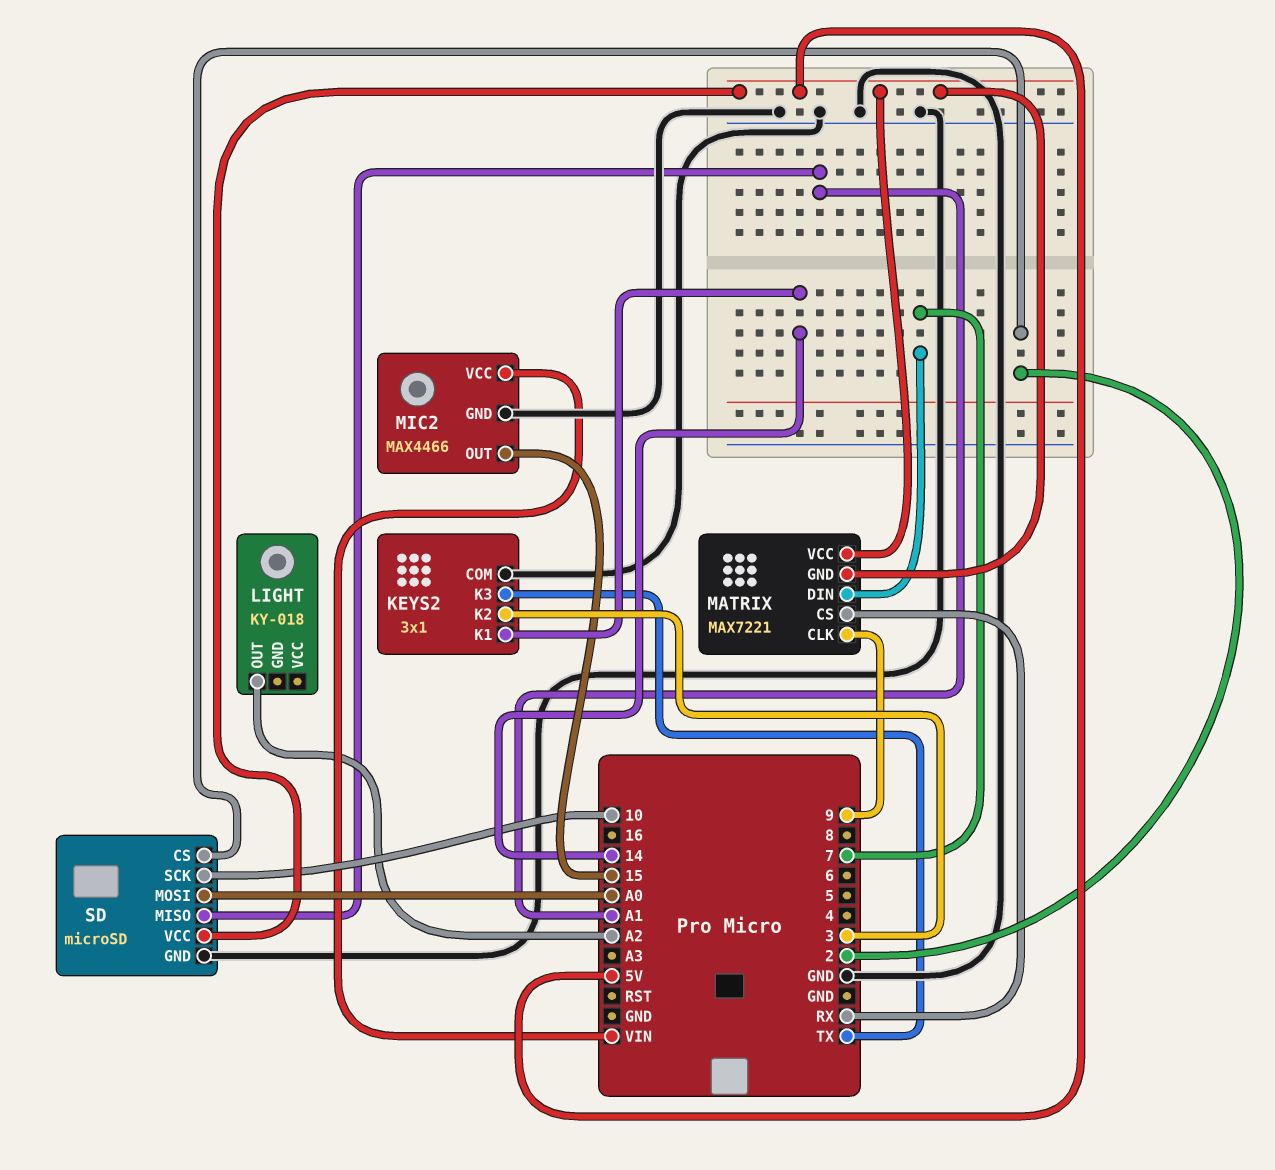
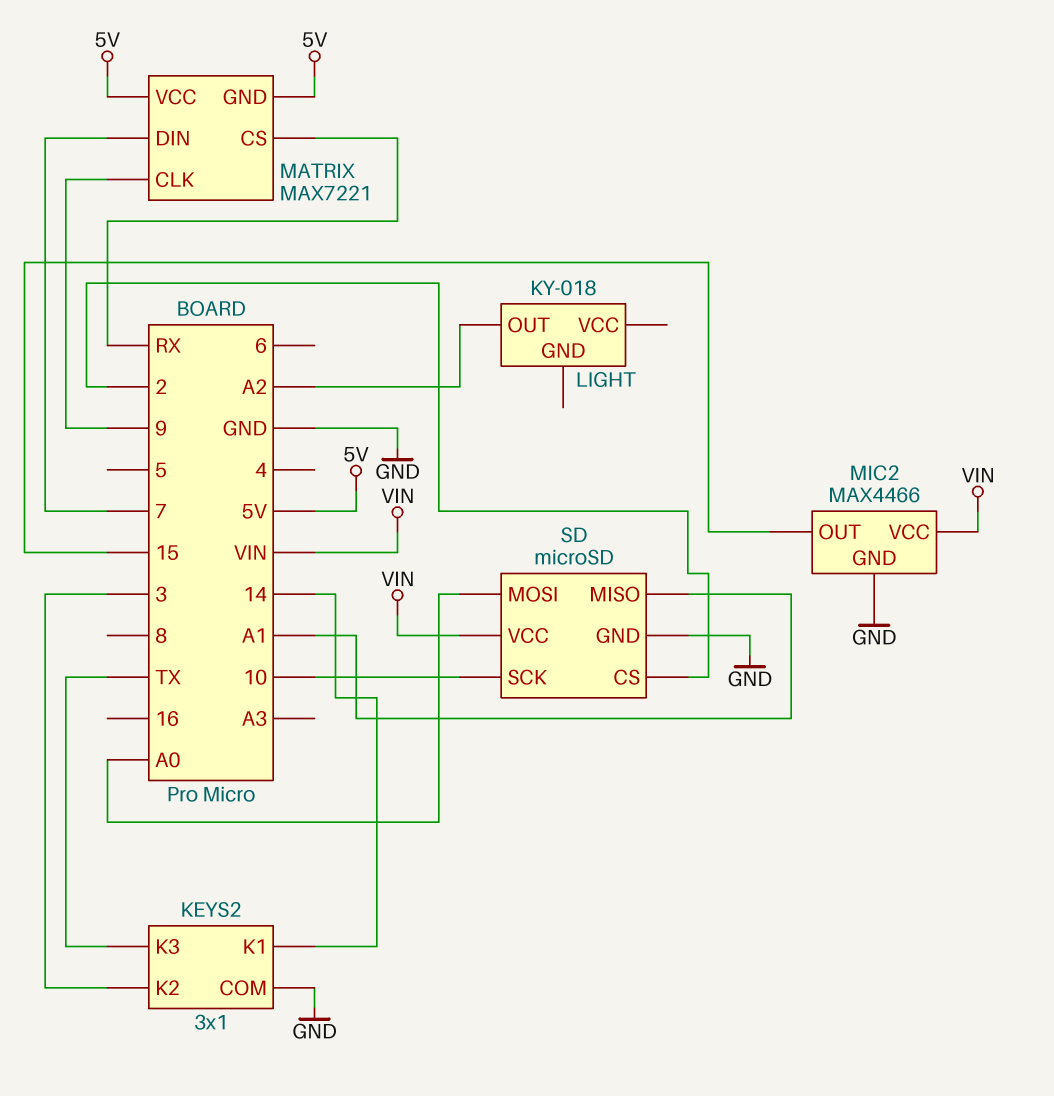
SD pin VCC: 5V -> VIN

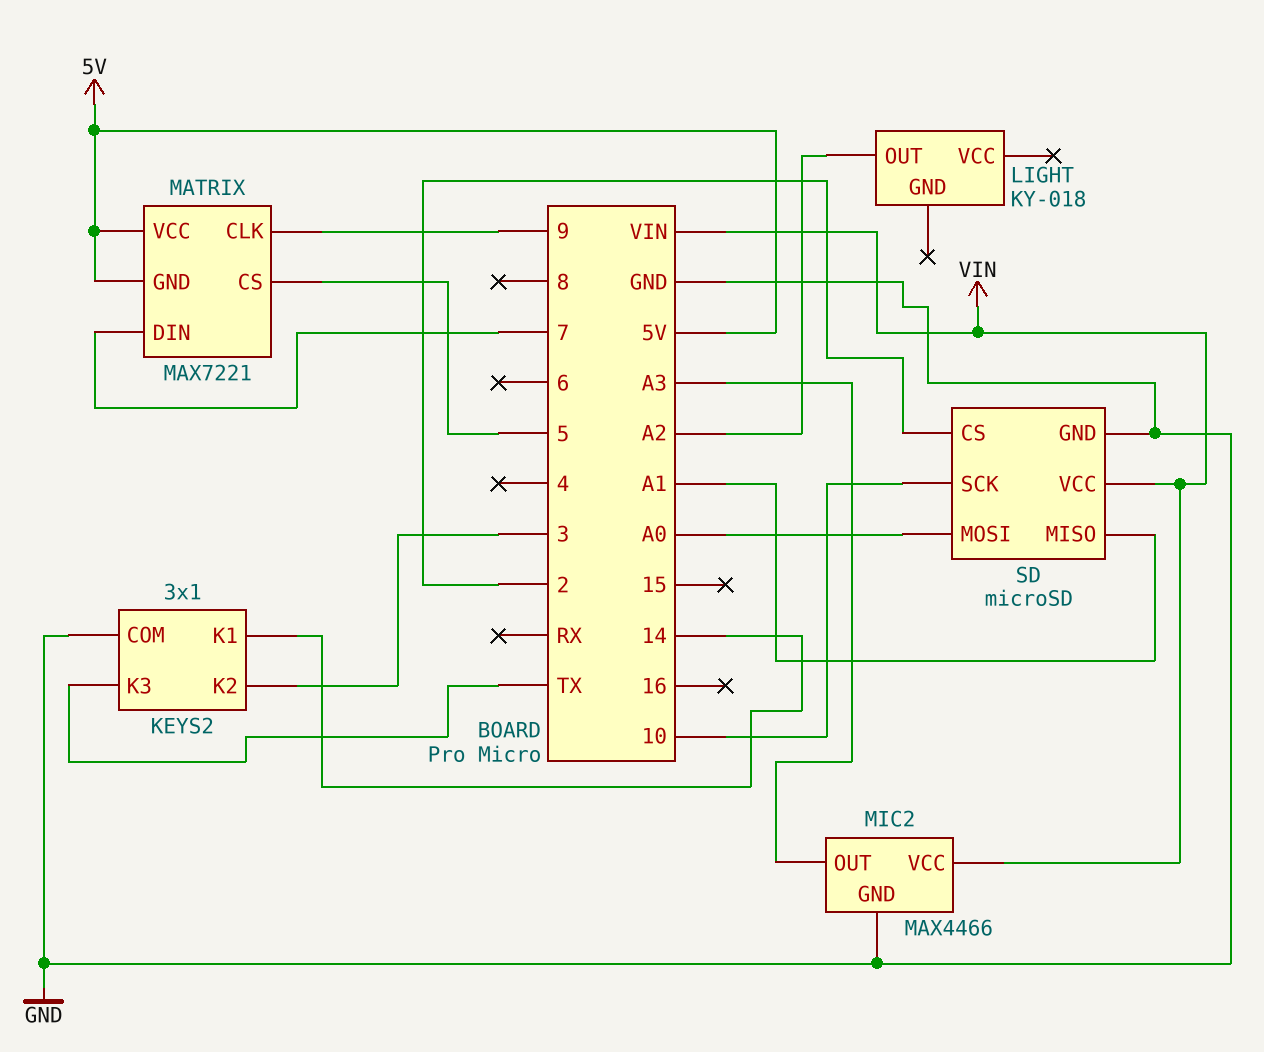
MATRIX pin CS: RX -> 5
MIC2 pin OUT: 15 -> A3

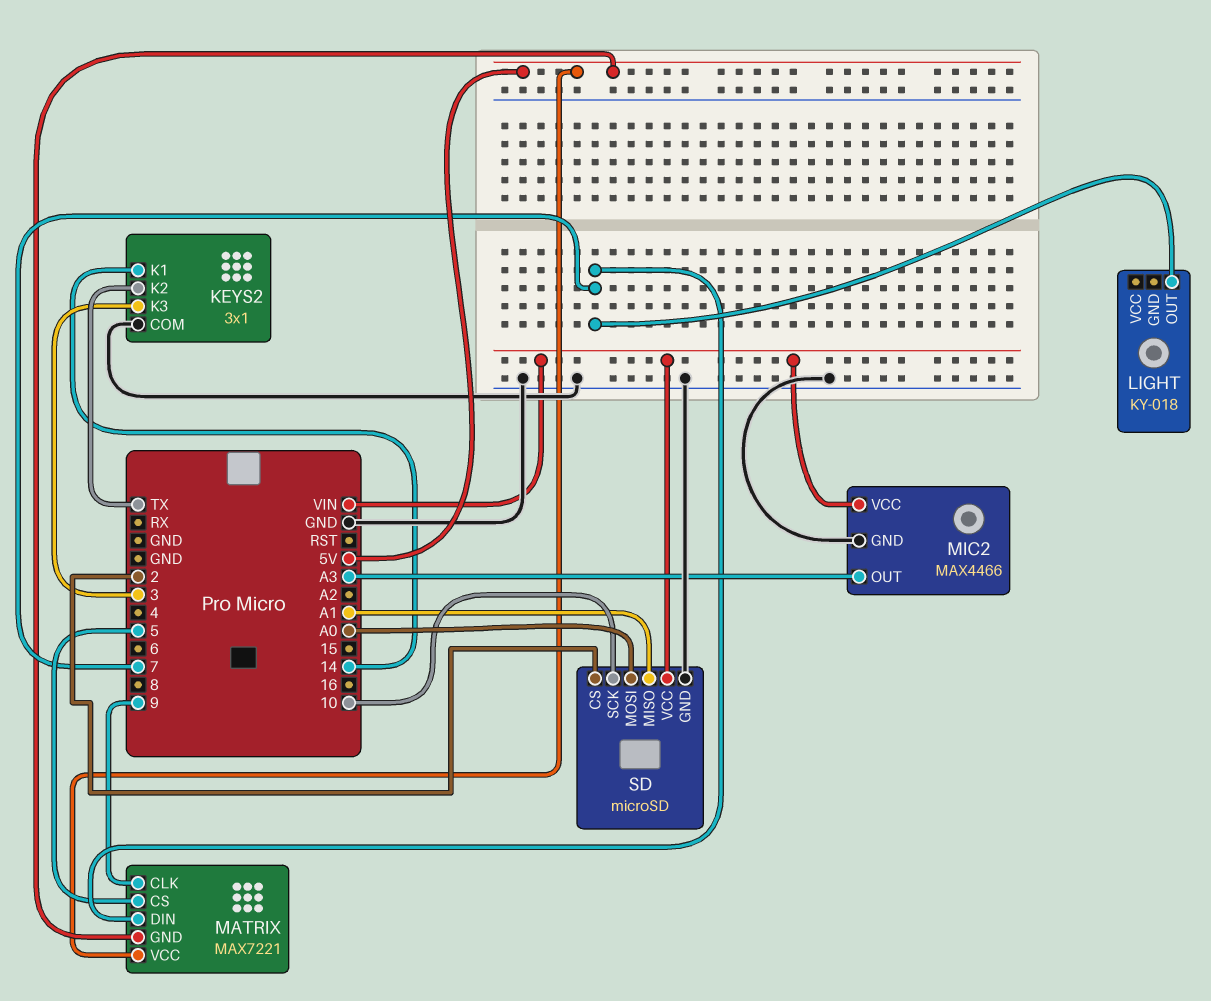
KEYS2 pin K2: 3 -> TX
KEYS2 pin K3: TX -> 3
LIGHT pin OUT: A2 -> 7

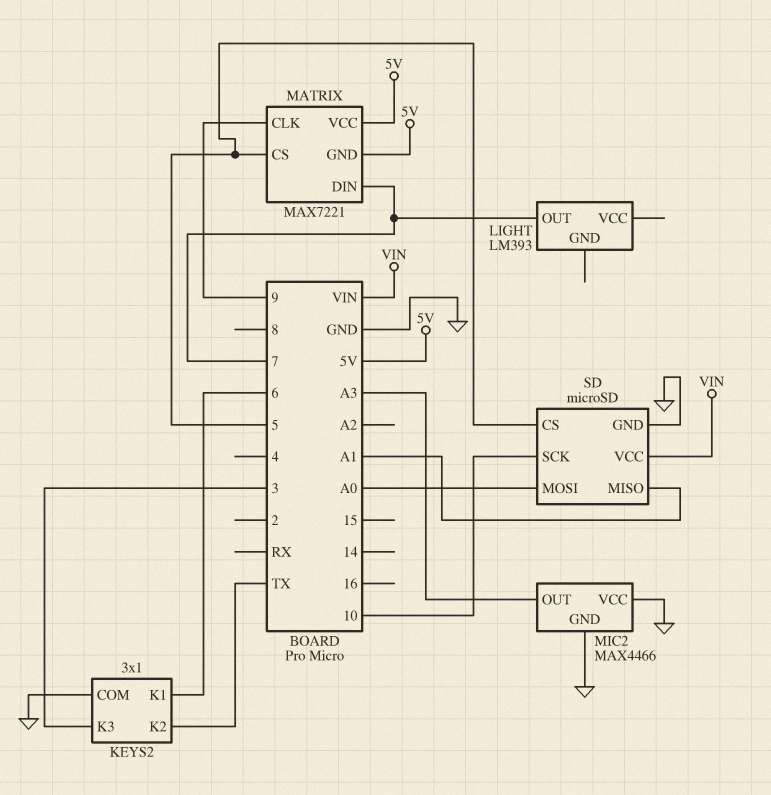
KEYS2 pin K1: 14 -> 6
LIGHT: KY-018 -> LM393
MIC2 pin VCC: VIN -> GND
SD pin CS: 2 -> 5

